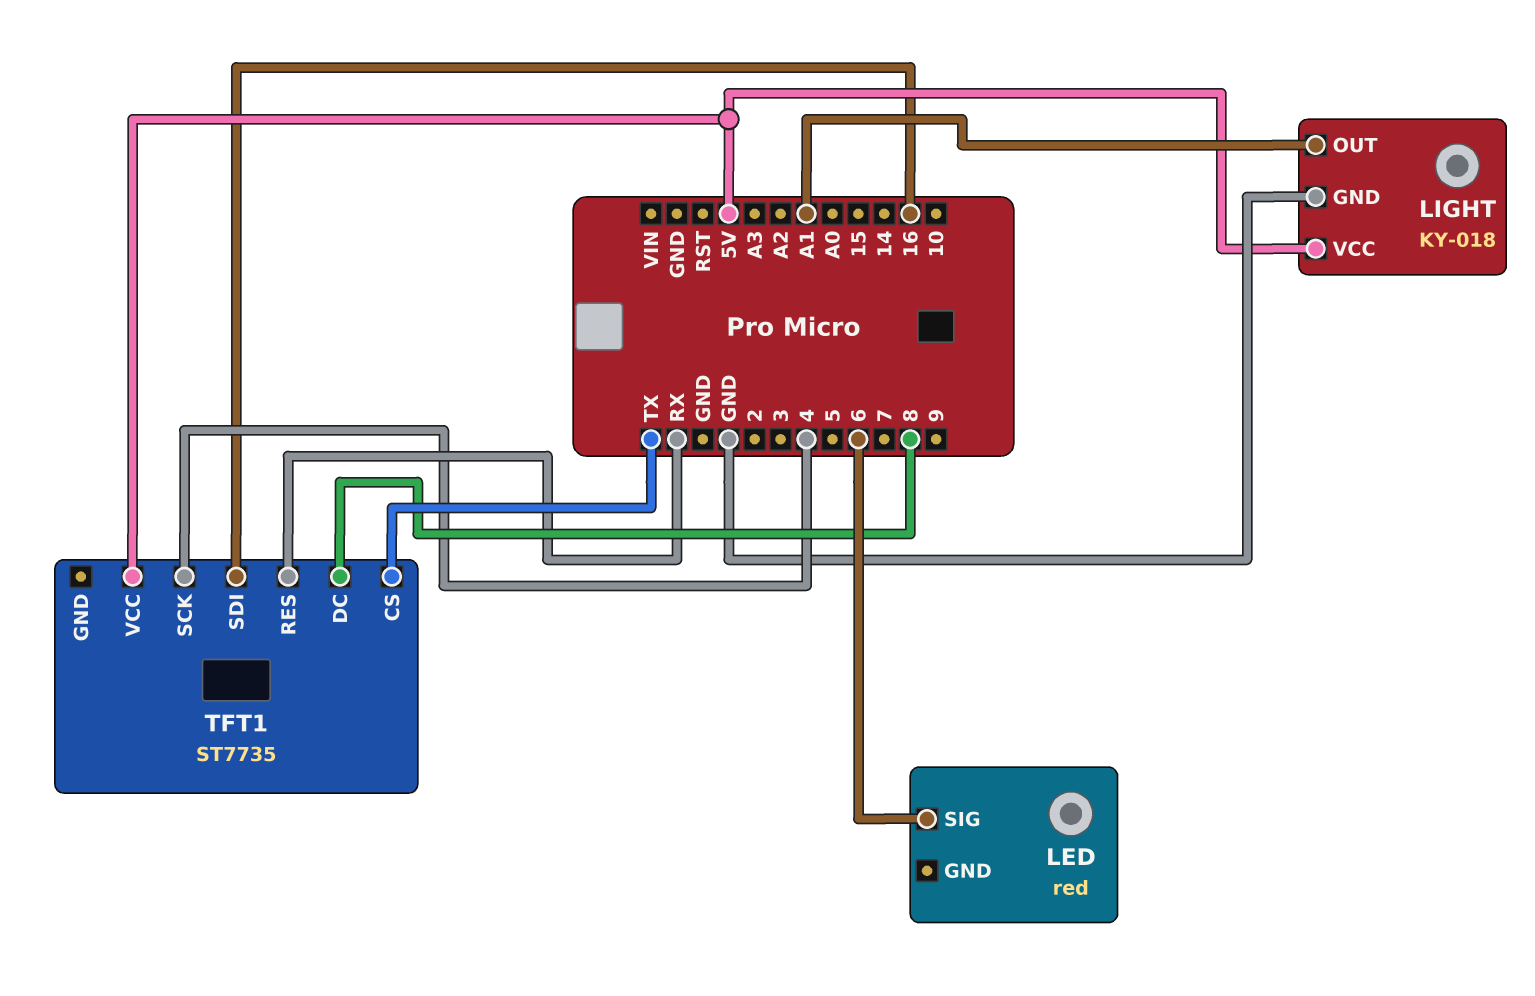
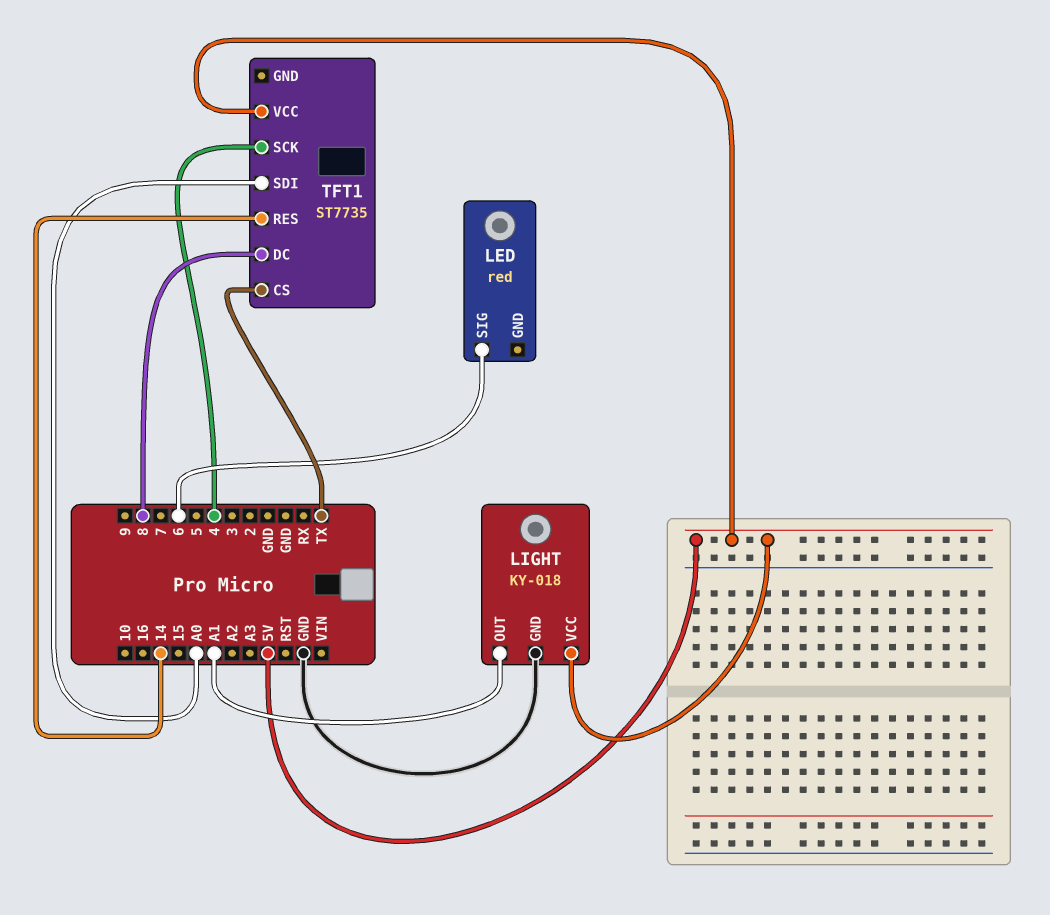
TFT1 pin RES: RX -> 14
TFT1 pin SDI: 16 -> A0

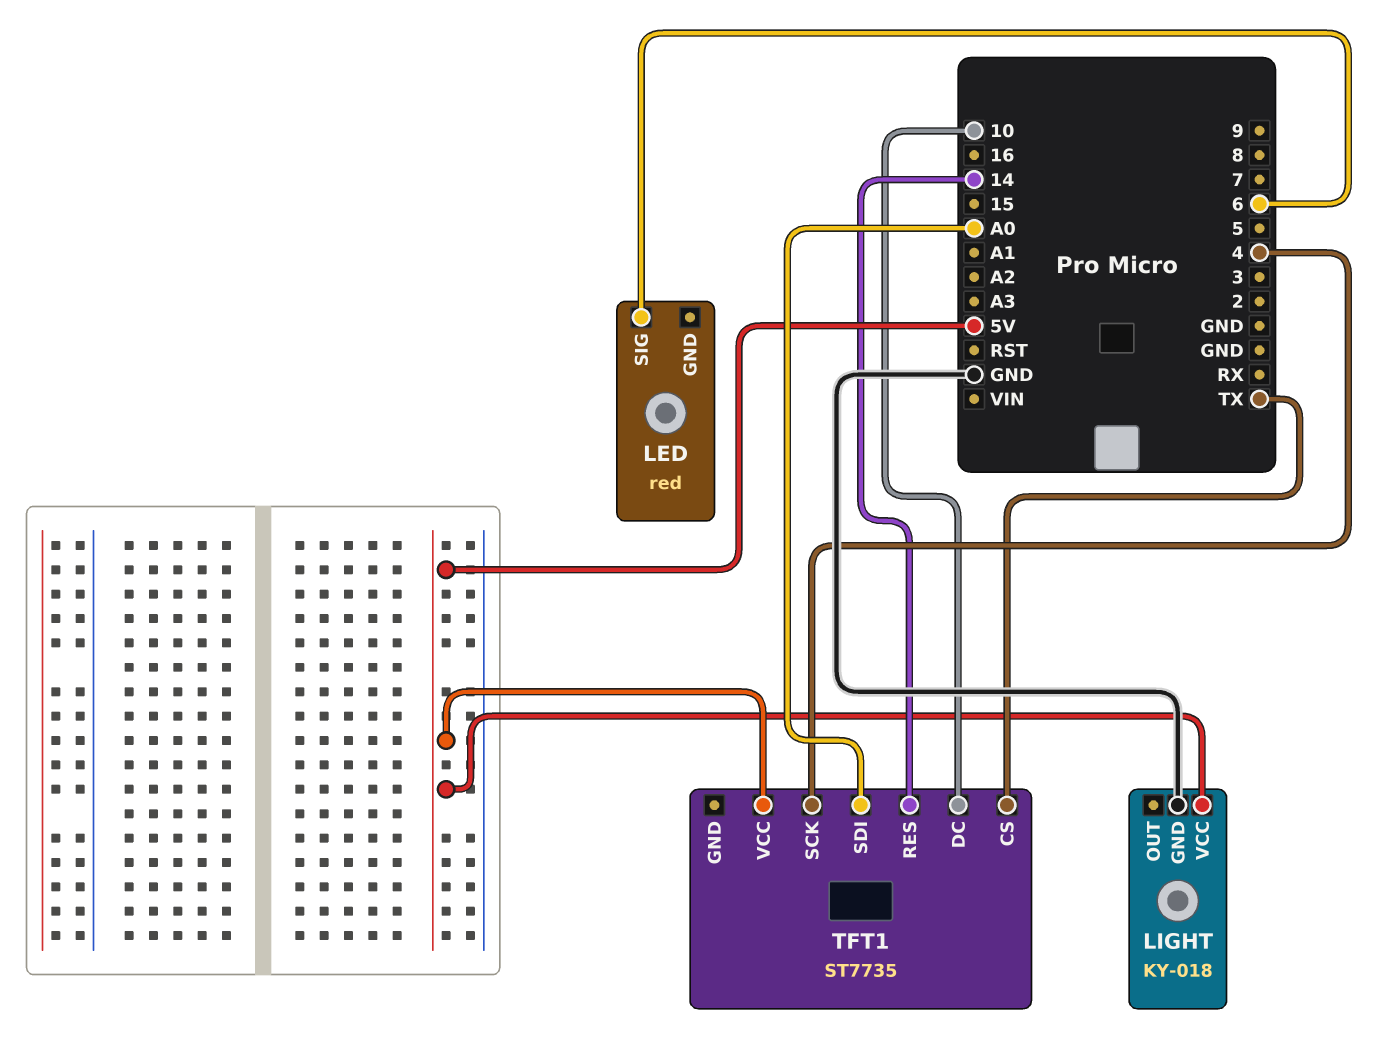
LIGHT pin OUT: A1 -> none
TFT1 pin DC: 8 -> 10

